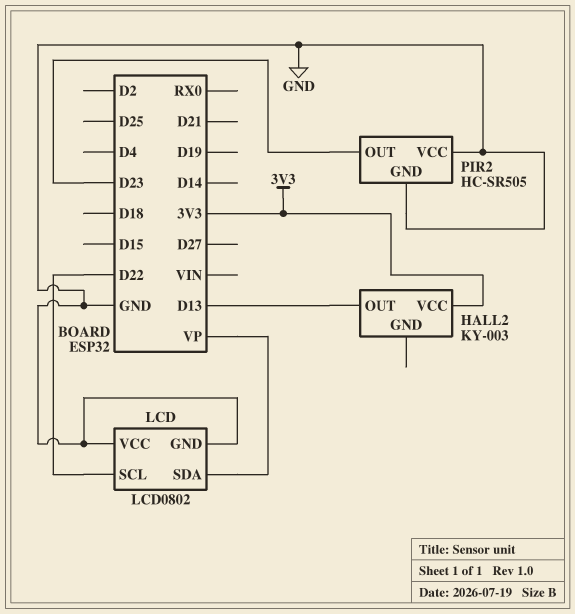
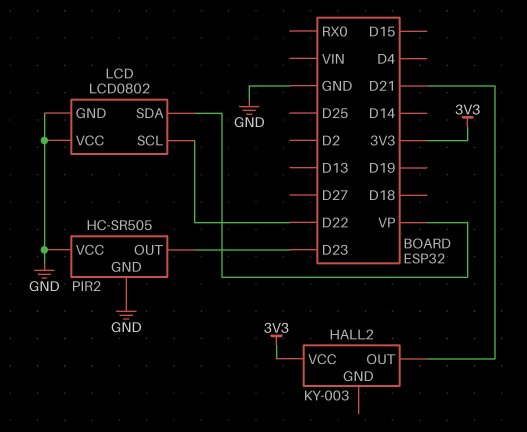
HALL2 pin OUT: D13 -> D21

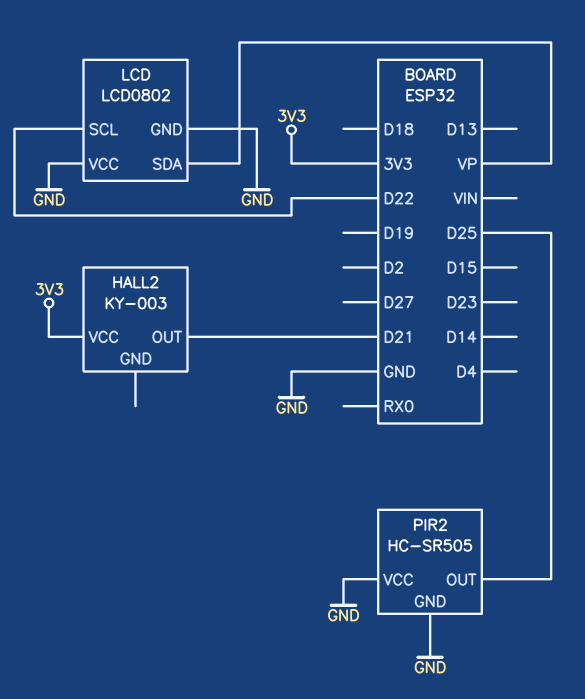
PIR2 pin OUT: D23 -> D25

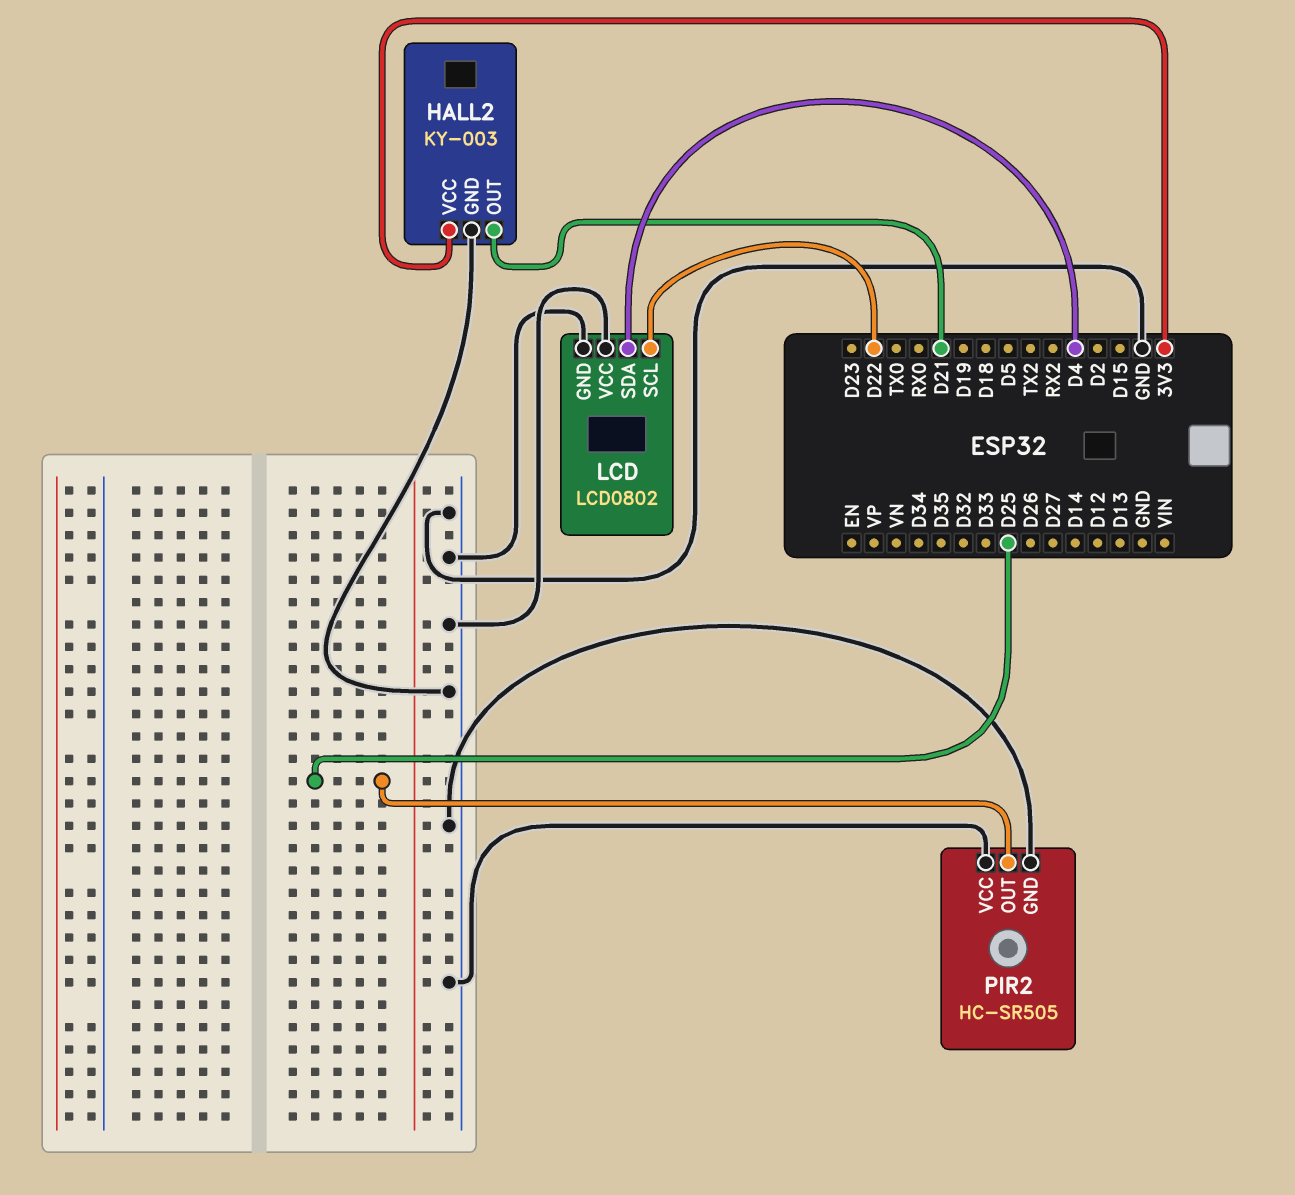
HALL2 pin GND: none -> GND
LCD pin SDA: VP -> D4

